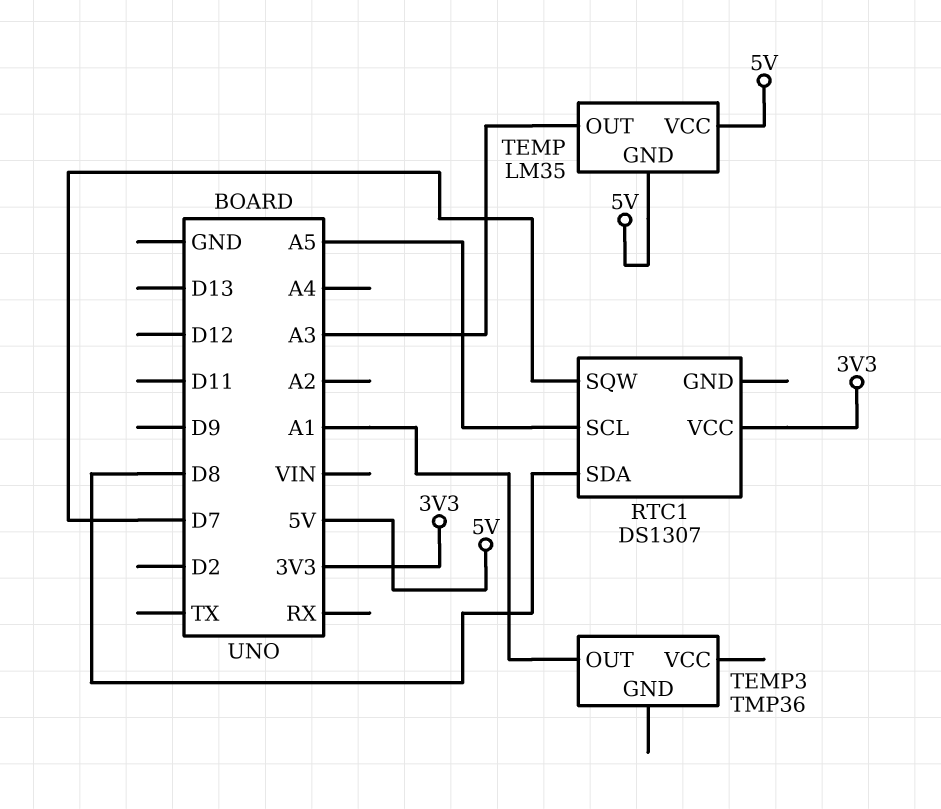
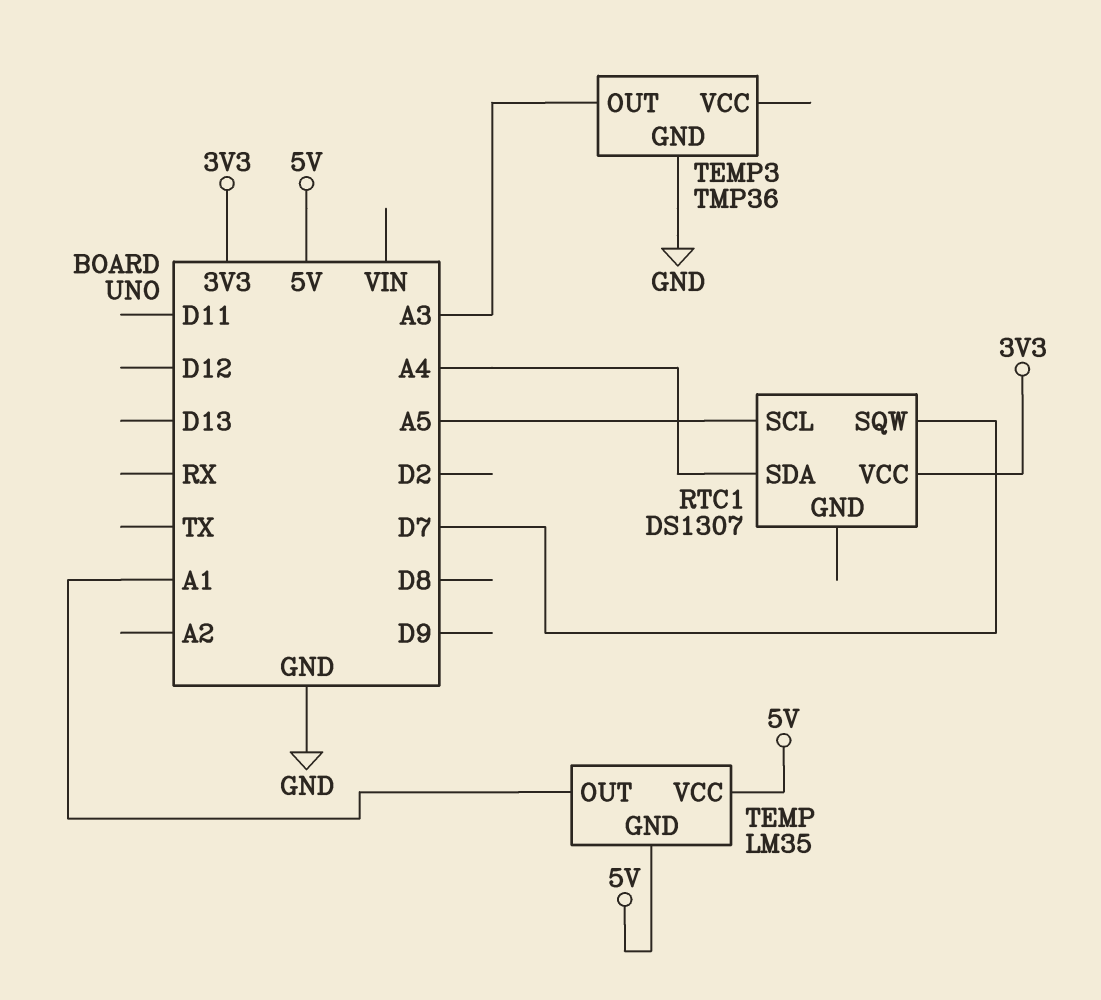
RTC1 pin SDA: D8 -> A4
TEMP pin OUT: A3 -> A1
TEMP3 pin GND: none -> GND
TEMP3 pin OUT: A1 -> A3

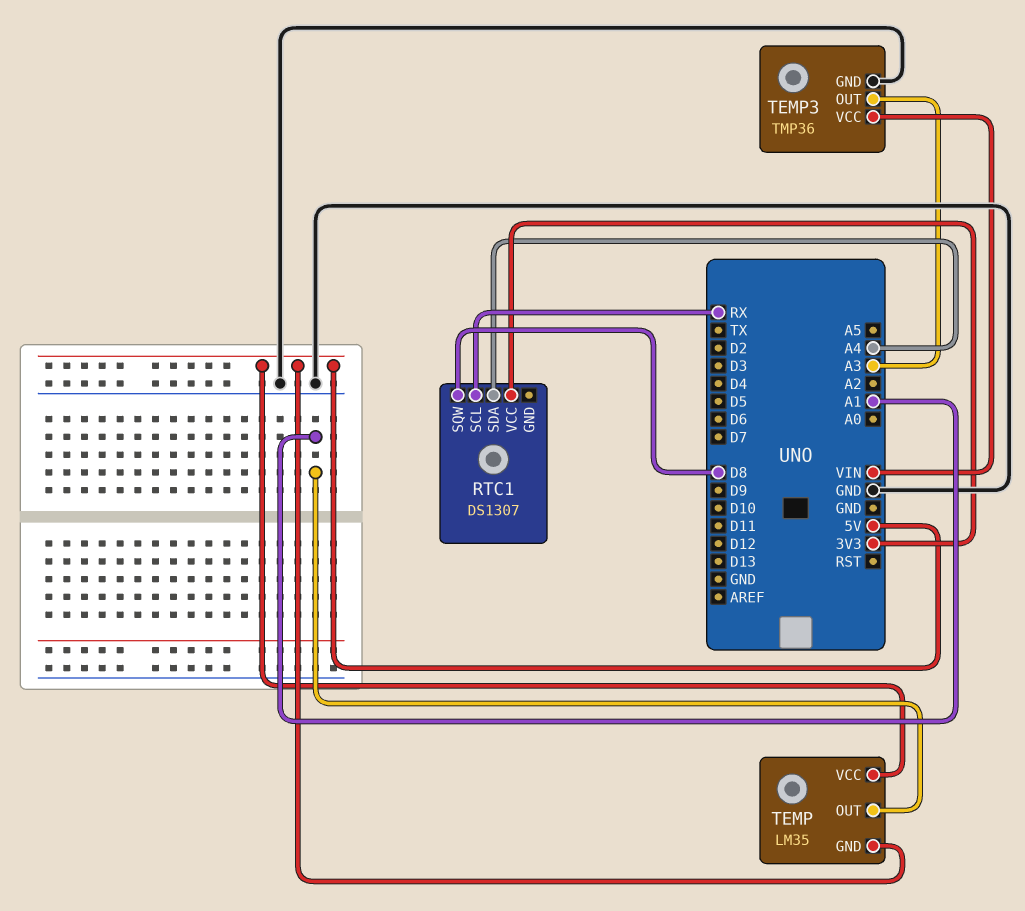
RTC1 pin SCL: A5 -> RX
RTC1 pin SQW: D7 -> D8
TEMP3 pin VCC: none -> VIN

